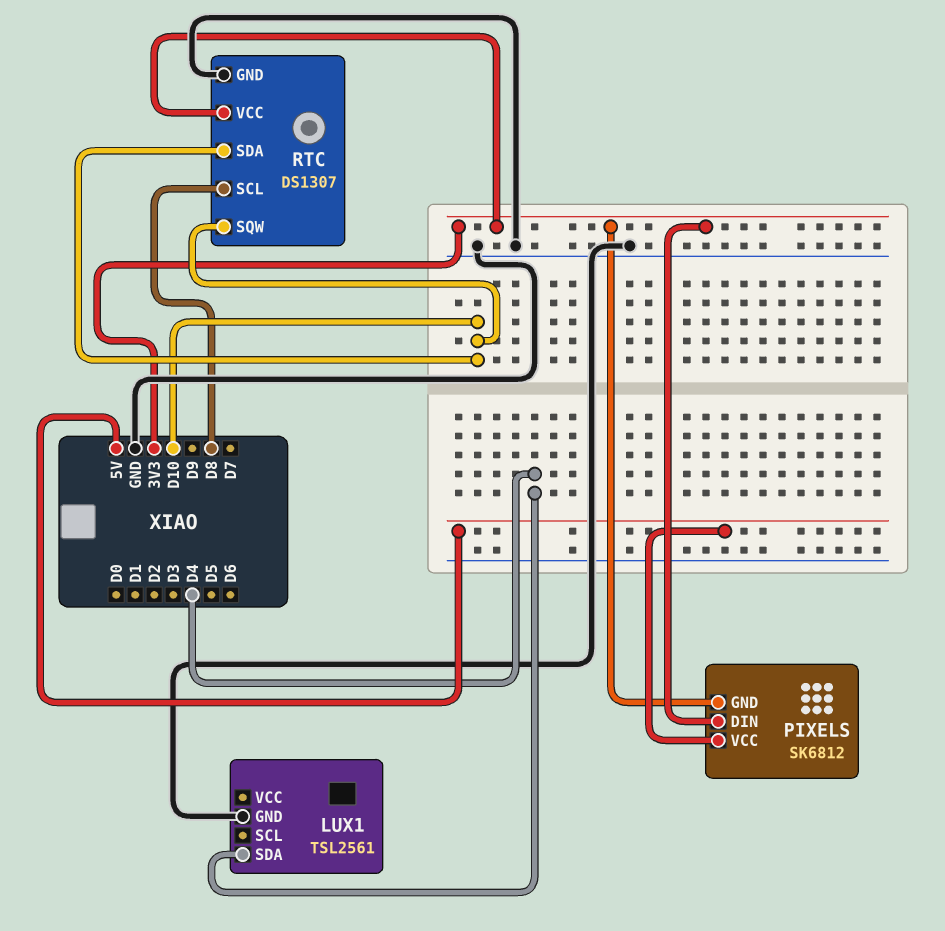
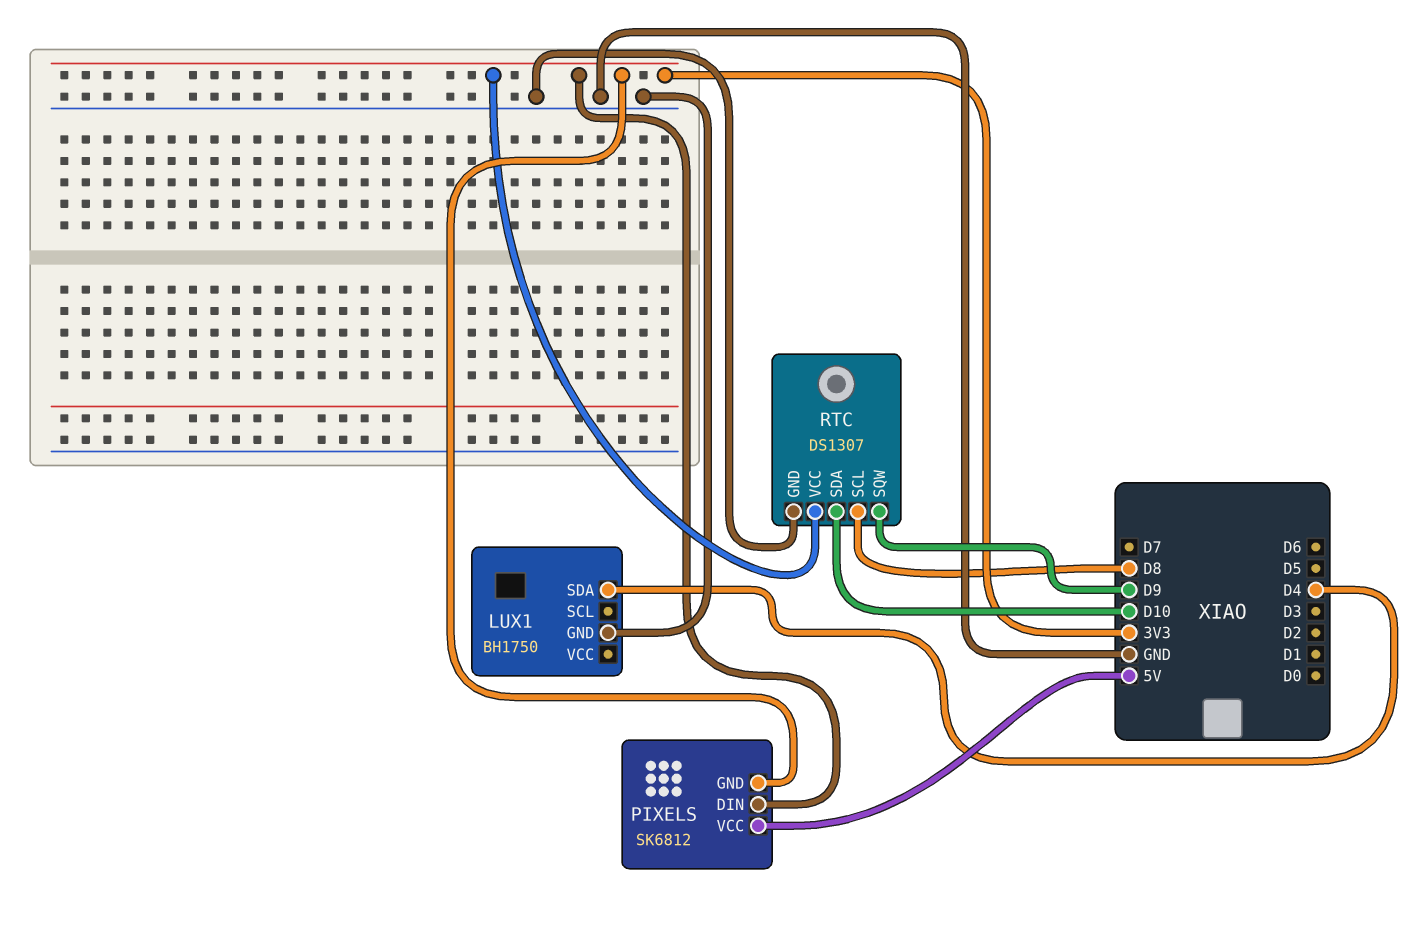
LUX1: TSL2561 -> BH1750
RTC pin SQW: D10 -> D9

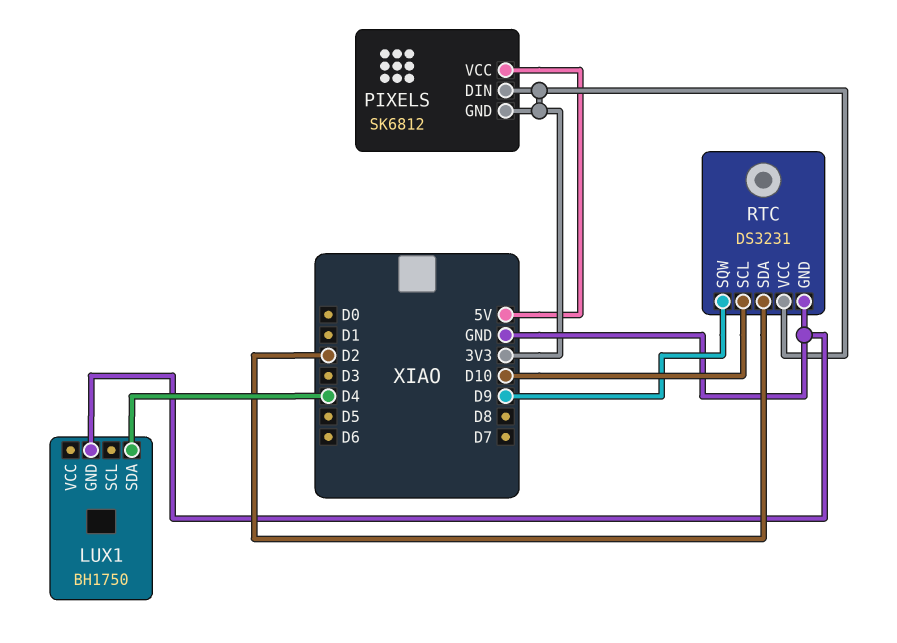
RTC: DS1307 -> DS3231
RTC pin SCL: D8 -> D10
RTC pin SDA: D10 -> D2

